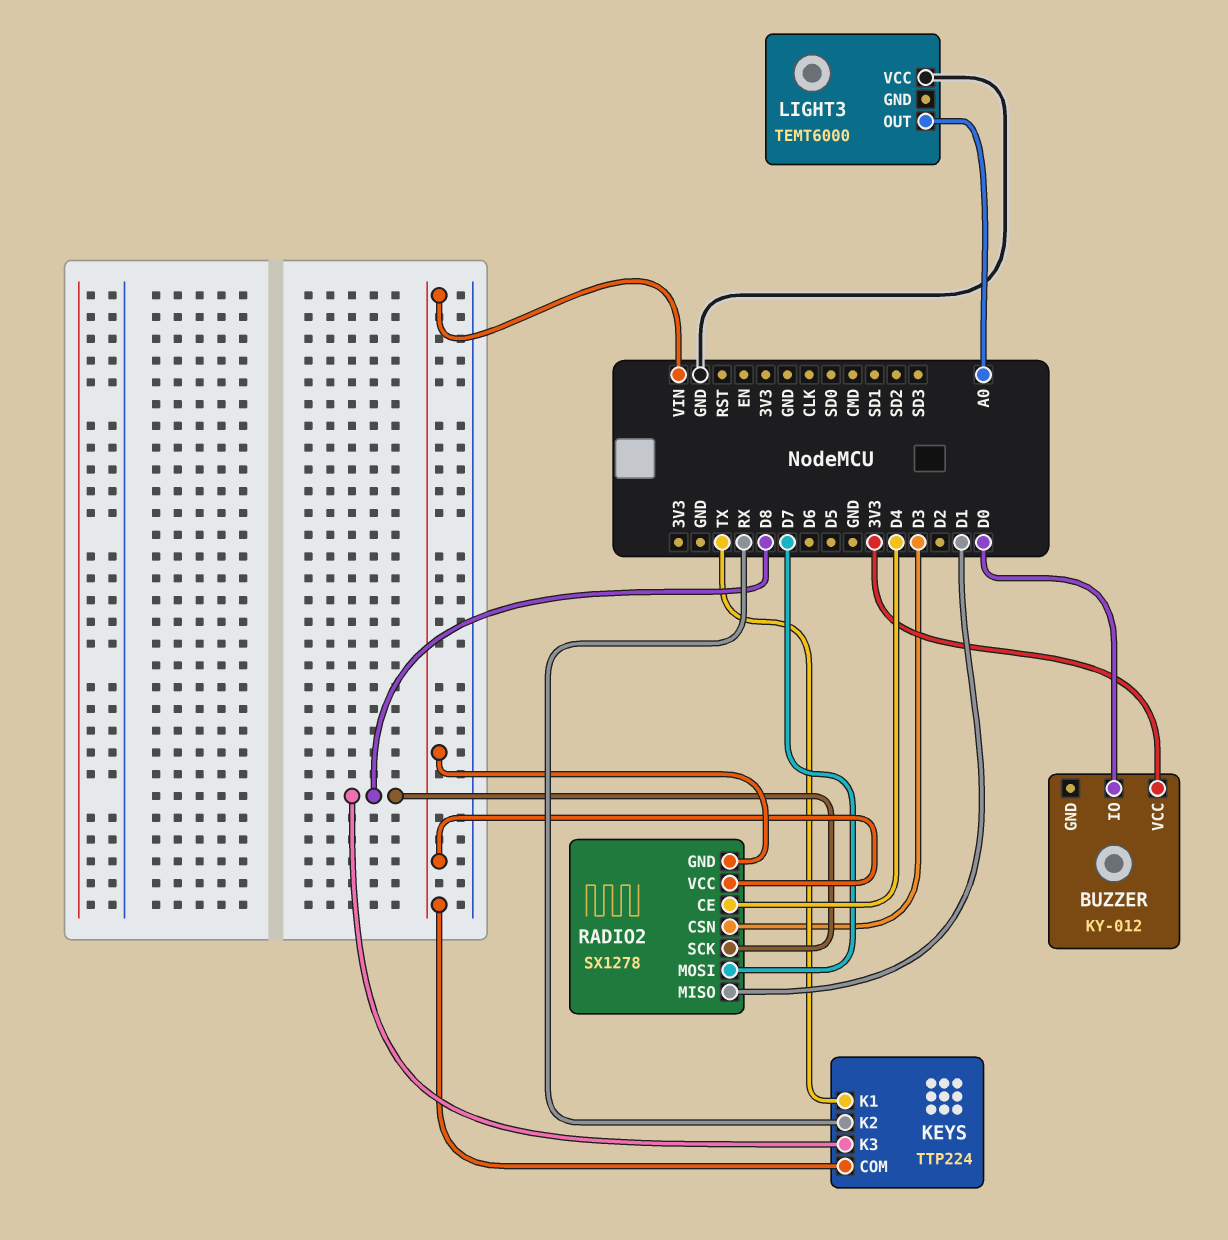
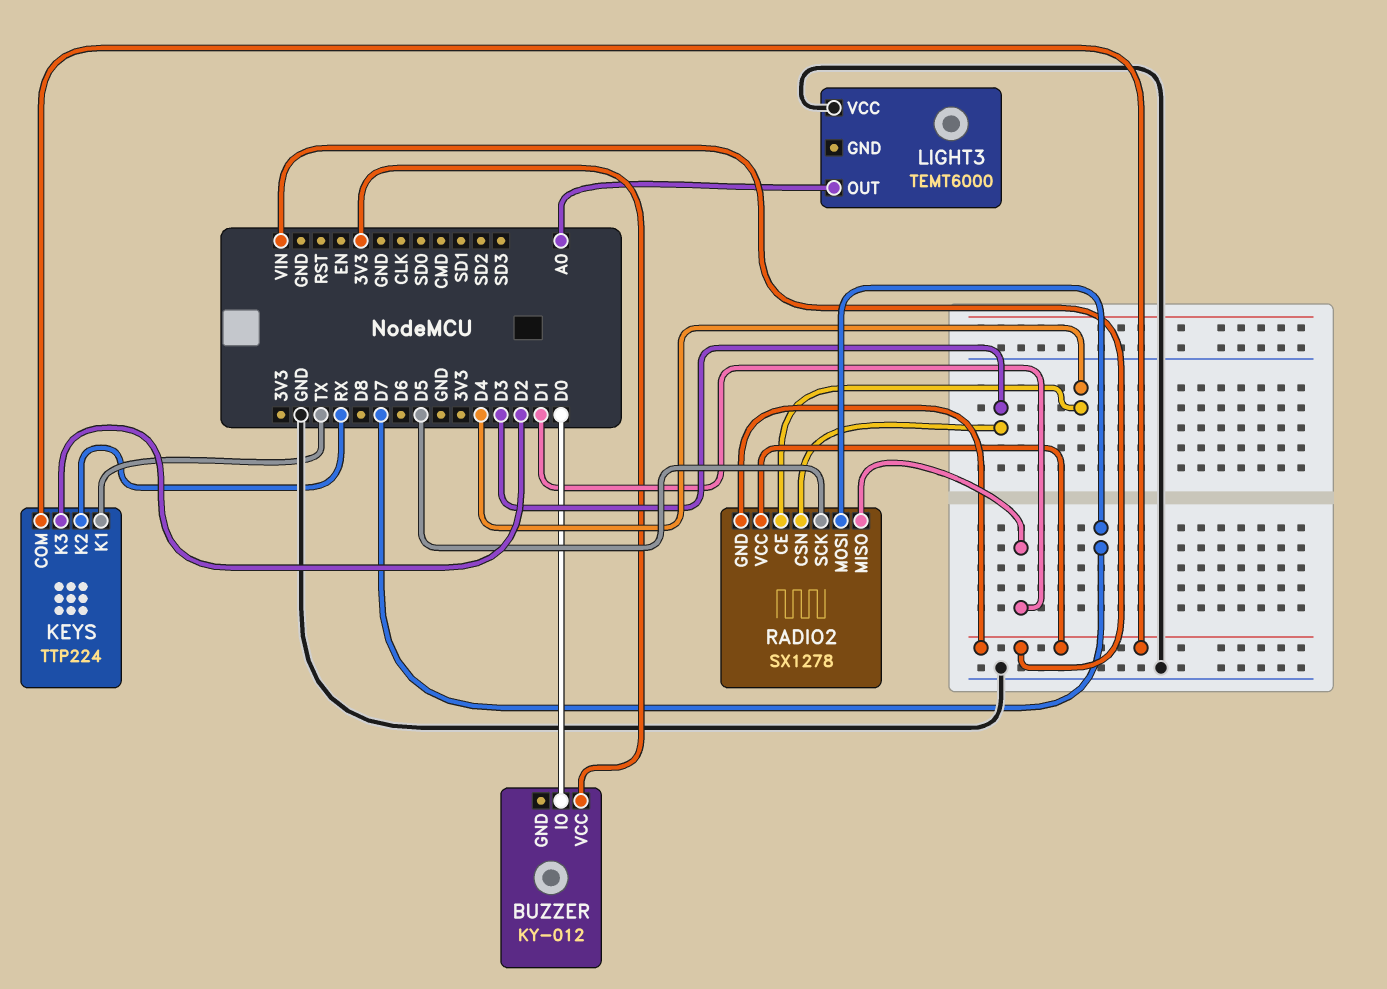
KEYS pin K3: D8 -> D2
RADIO2 pin SCK: D8 -> D5

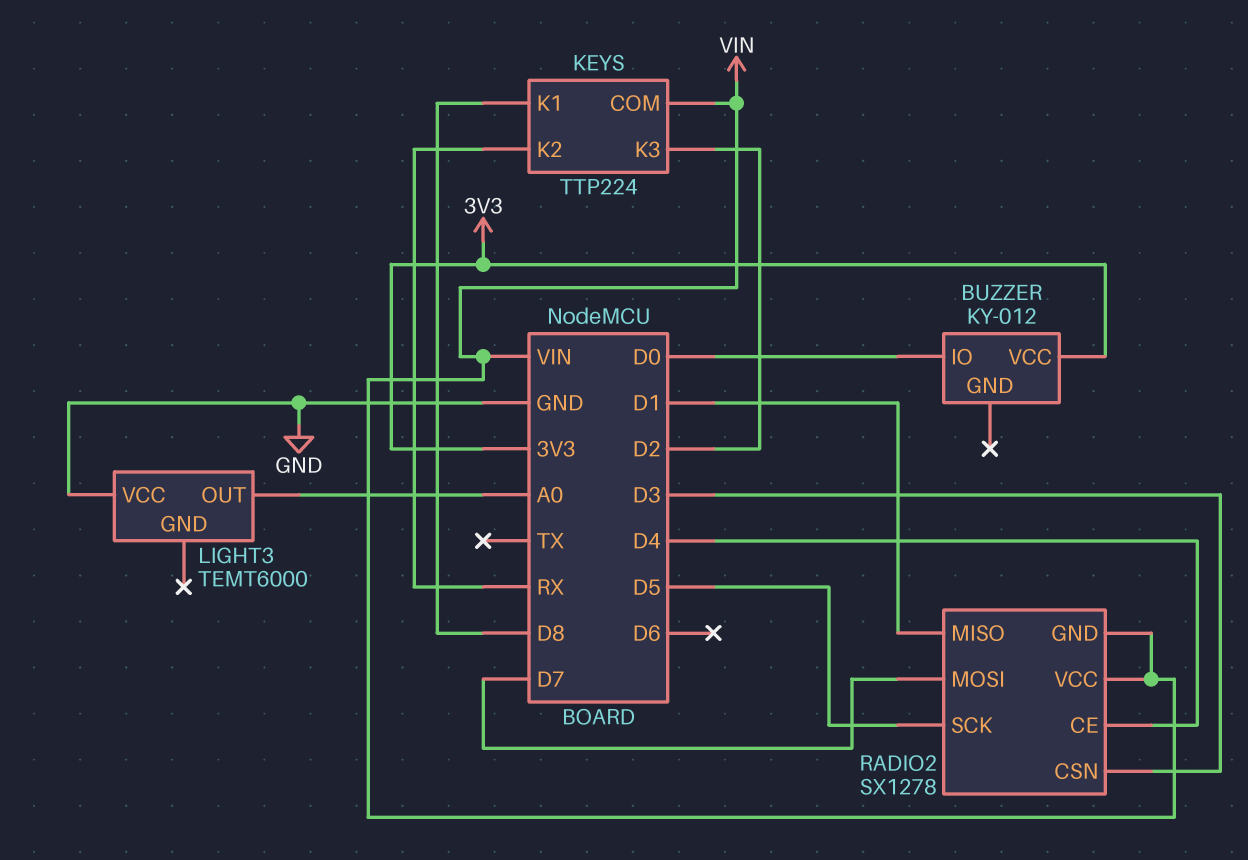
KEYS pin K1: TX -> D8

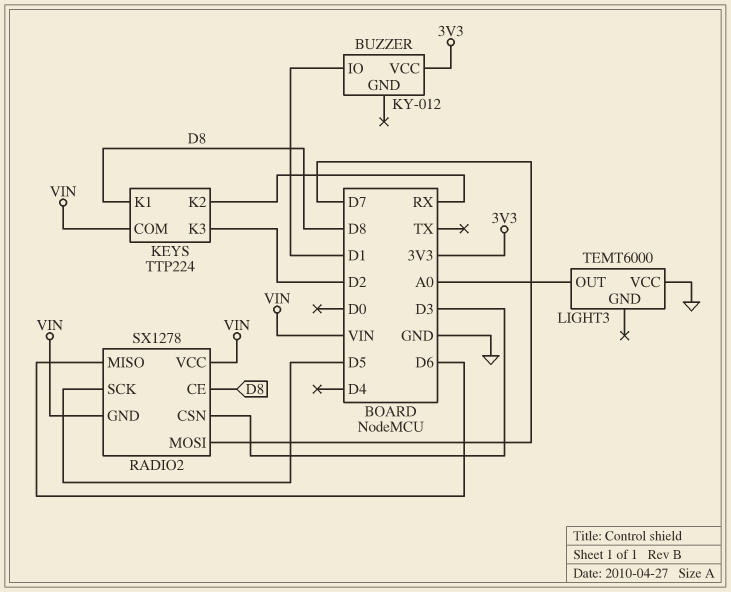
BUZZER pin IO: D0 -> D1
RADIO2 pin CE: D4 -> D8
RADIO2 pin MISO: D1 -> D6

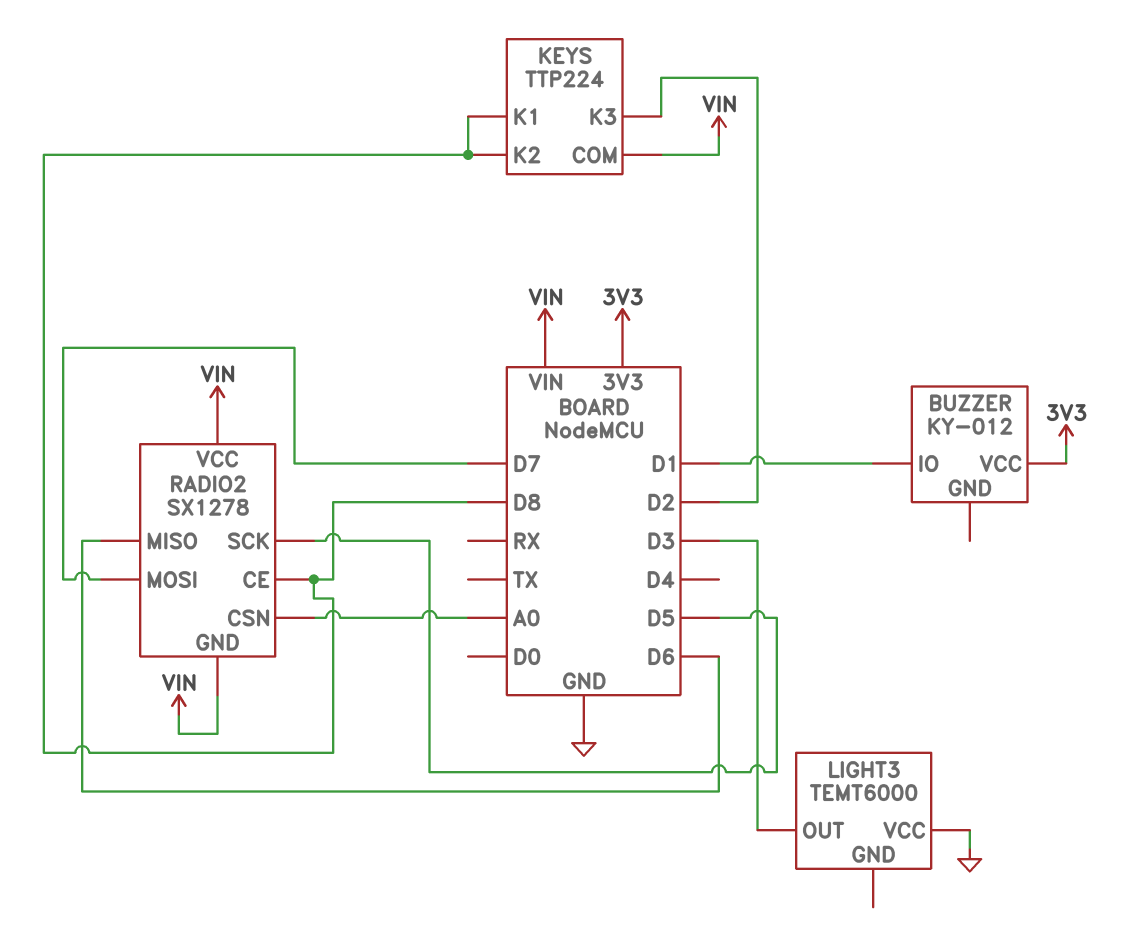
KEYS pin K2: RX -> D8
LIGHT3 pin OUT: A0 -> D3
RADIO2 pin CSN: D3 -> A0

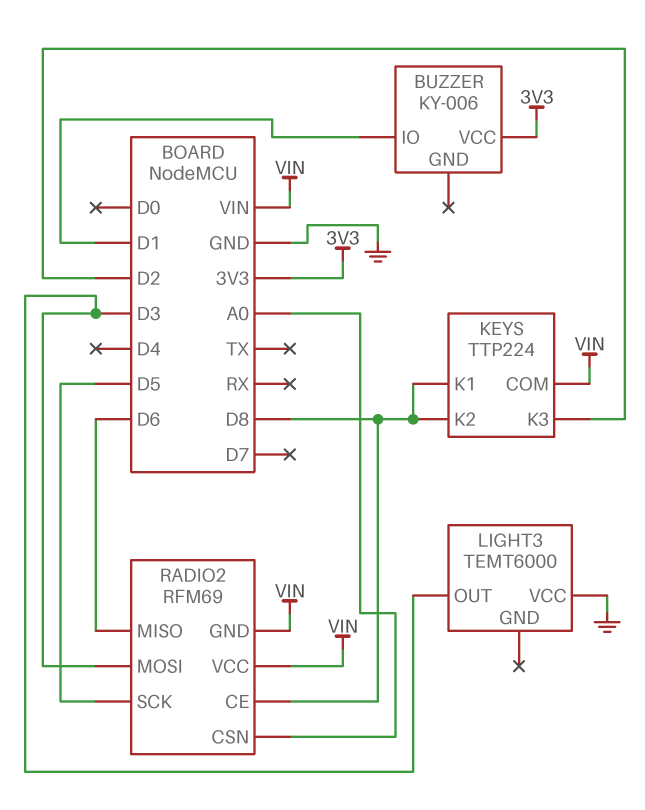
BUZZER: KY-012 -> KY-006
RADIO2: SX1278 -> RFM69
RADIO2 pin MOSI: D7 -> D3

